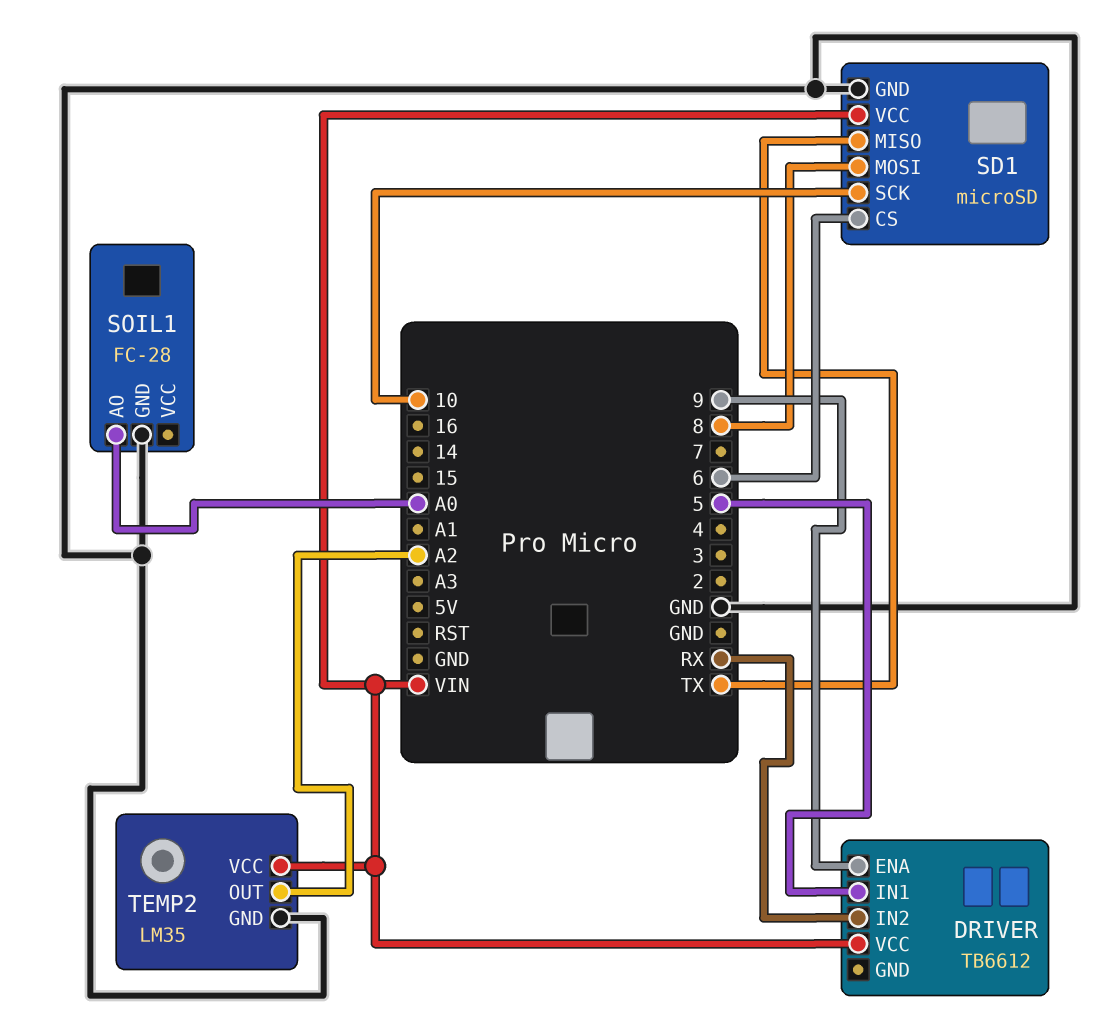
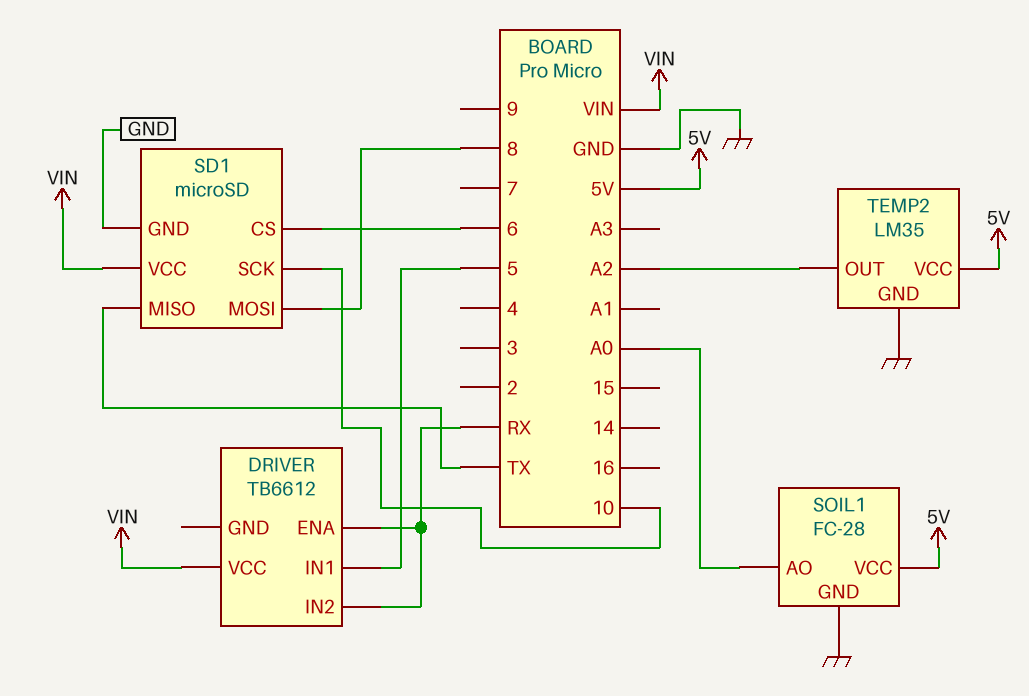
DRIVER pin ENA: 9 -> RX
SOIL1 pin VCC: none -> 5V
TEMP2 pin VCC: VIN -> 5V

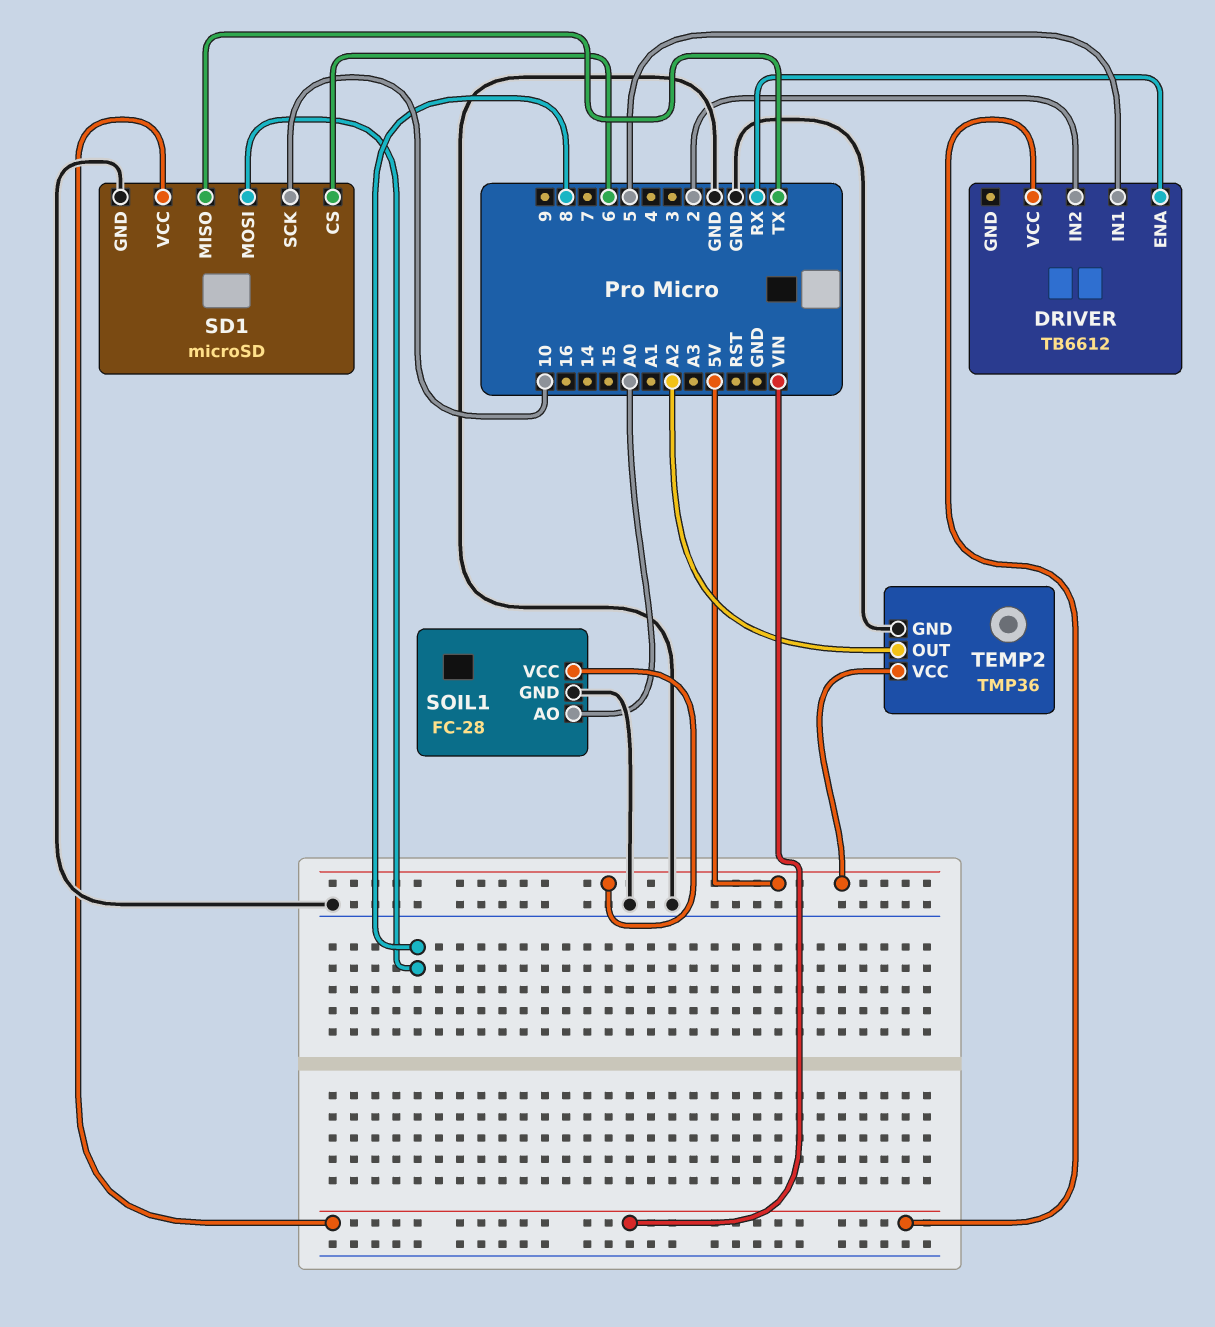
DRIVER pin IN2: RX -> 2
TEMP2: LM35 -> TMP36

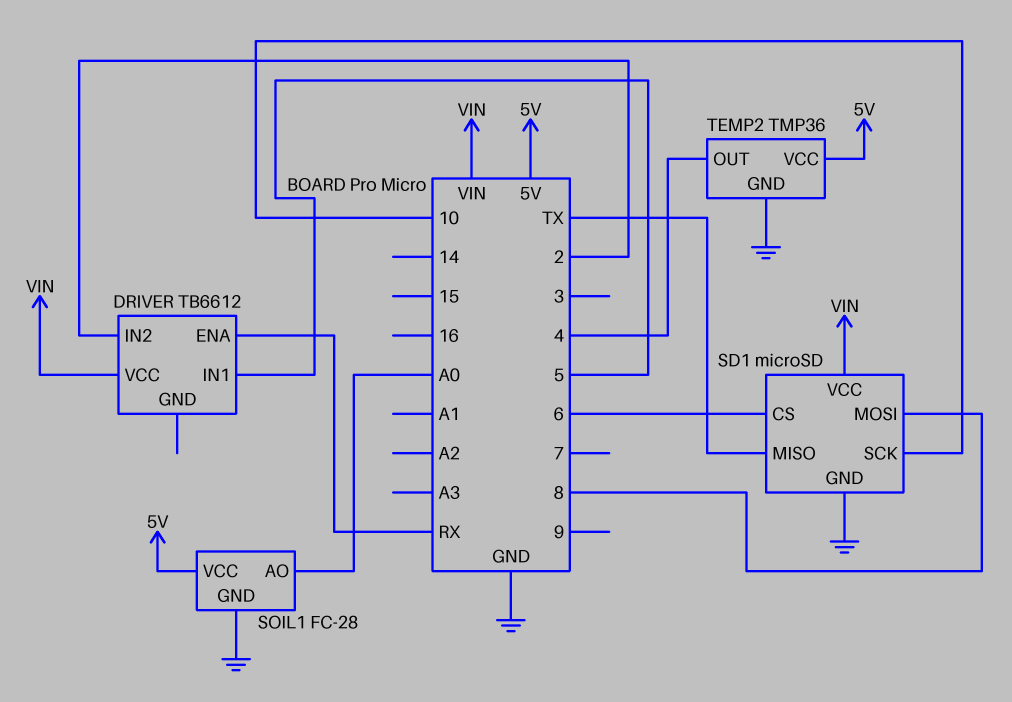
TEMP2 pin OUT: A2 -> 4

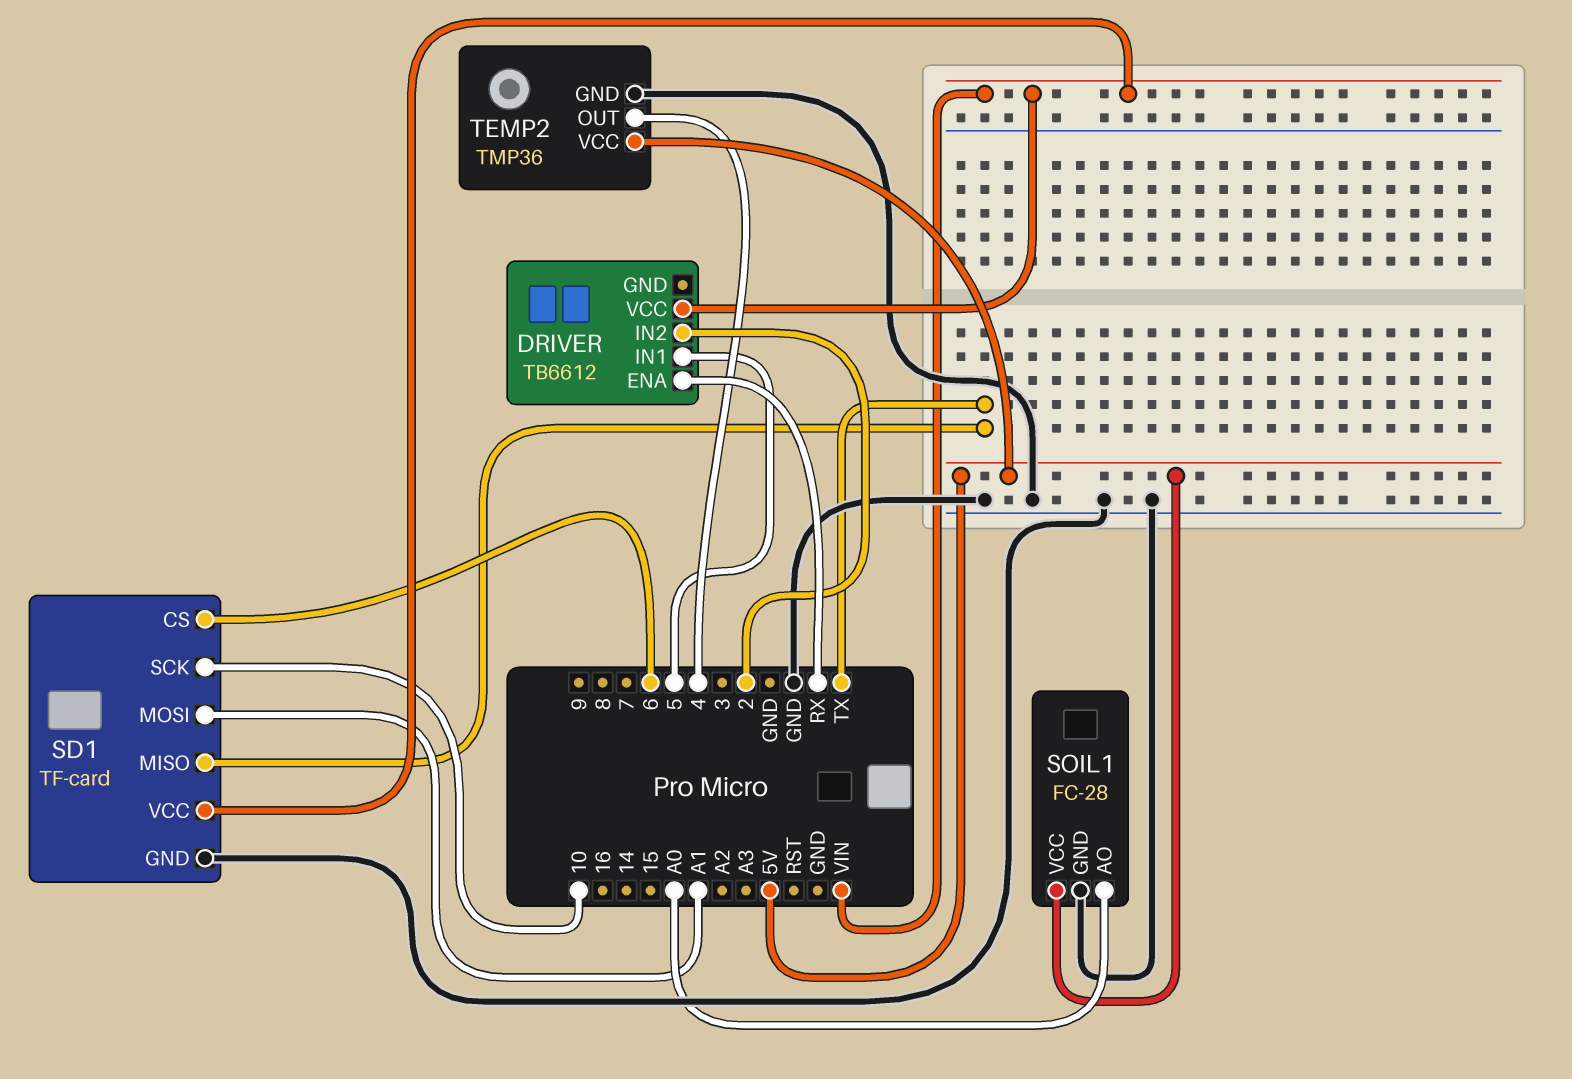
SD1: microSD -> TF-card
SD1 pin MOSI: 8 -> A1

